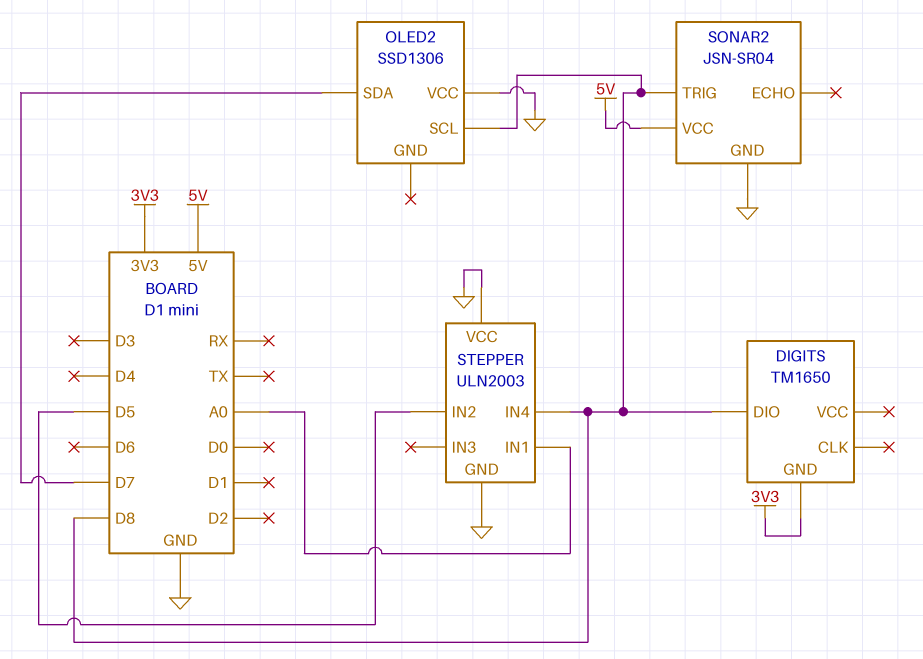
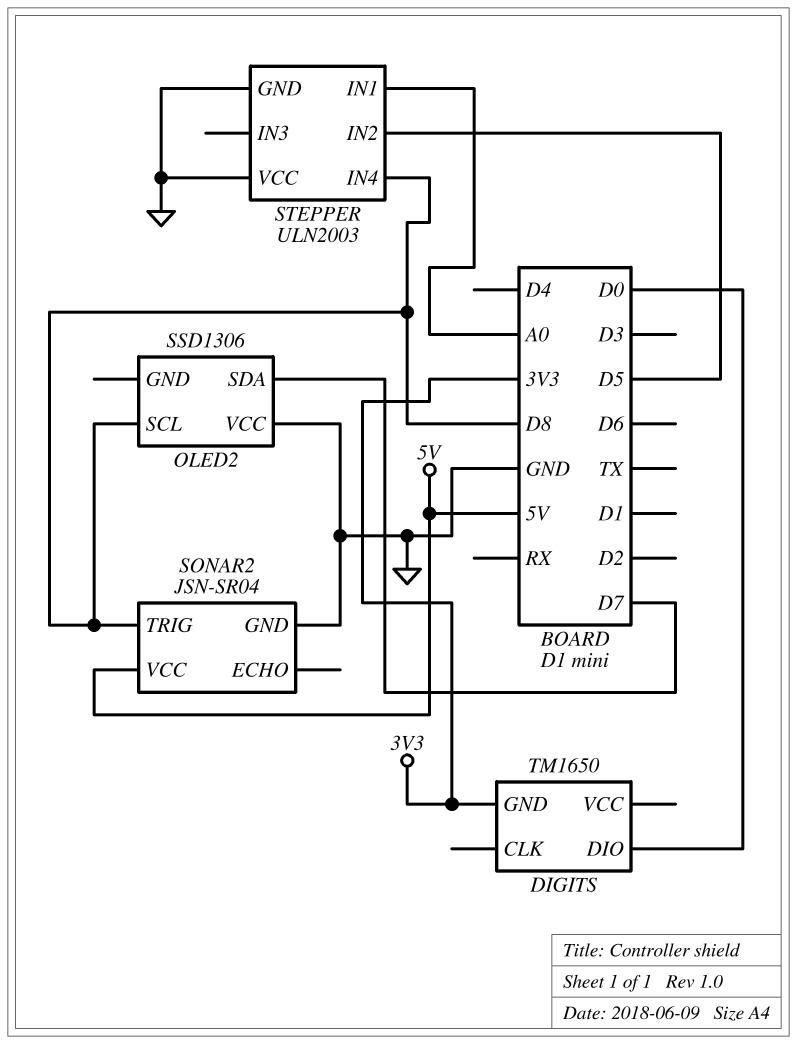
DIGITS pin DIO: D8 -> D0

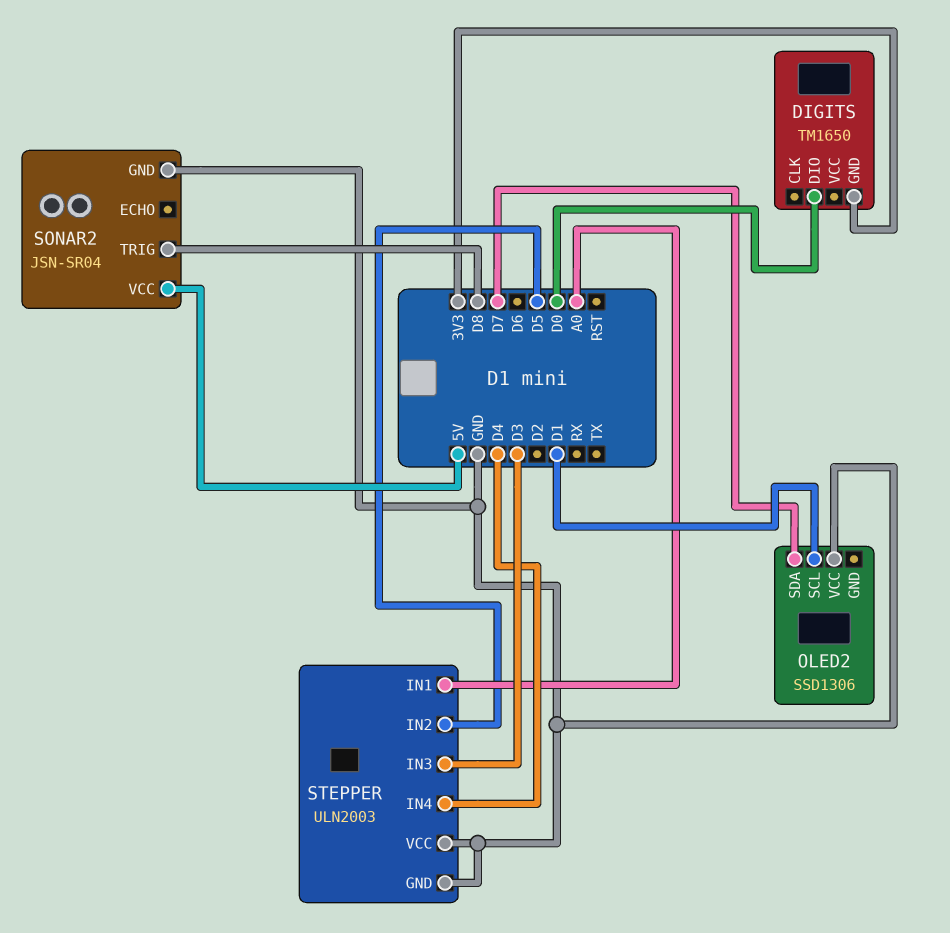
OLED2 pin SCL: D8 -> D1
STEPPER pin IN3: none -> D3
STEPPER pin IN4: D8 -> D4

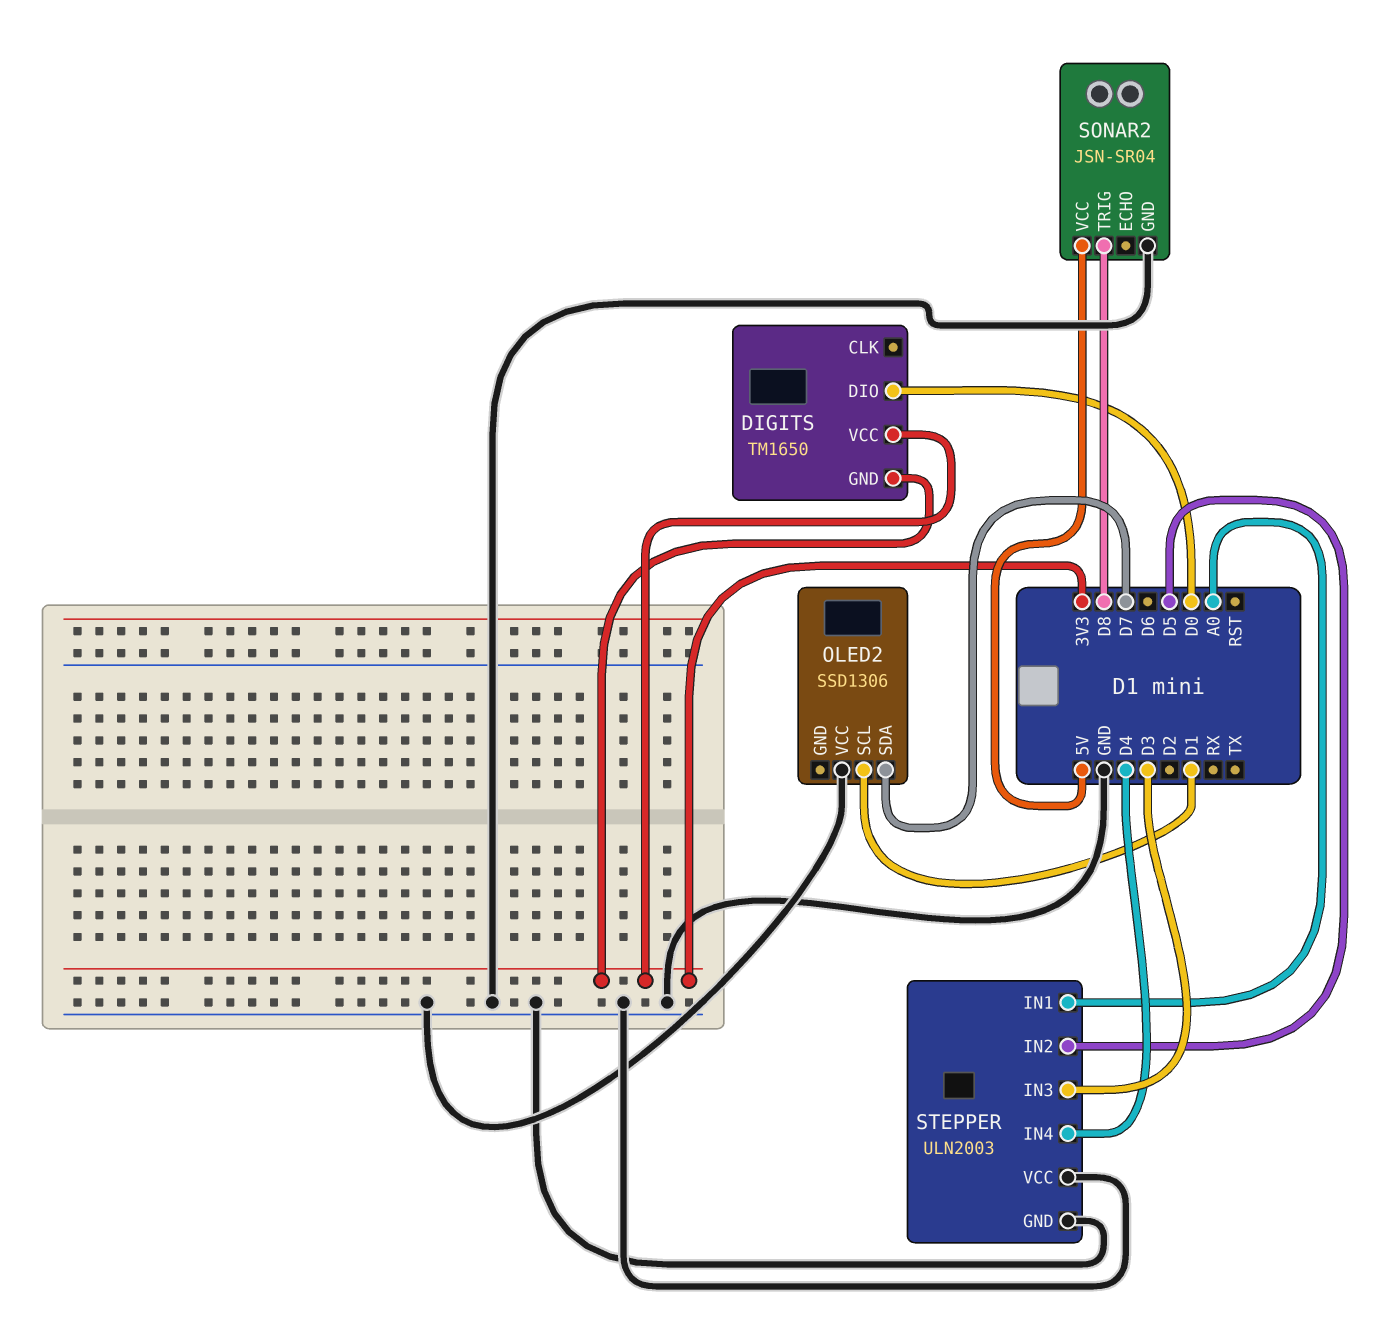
DIGITS pin VCC: none -> 3V3

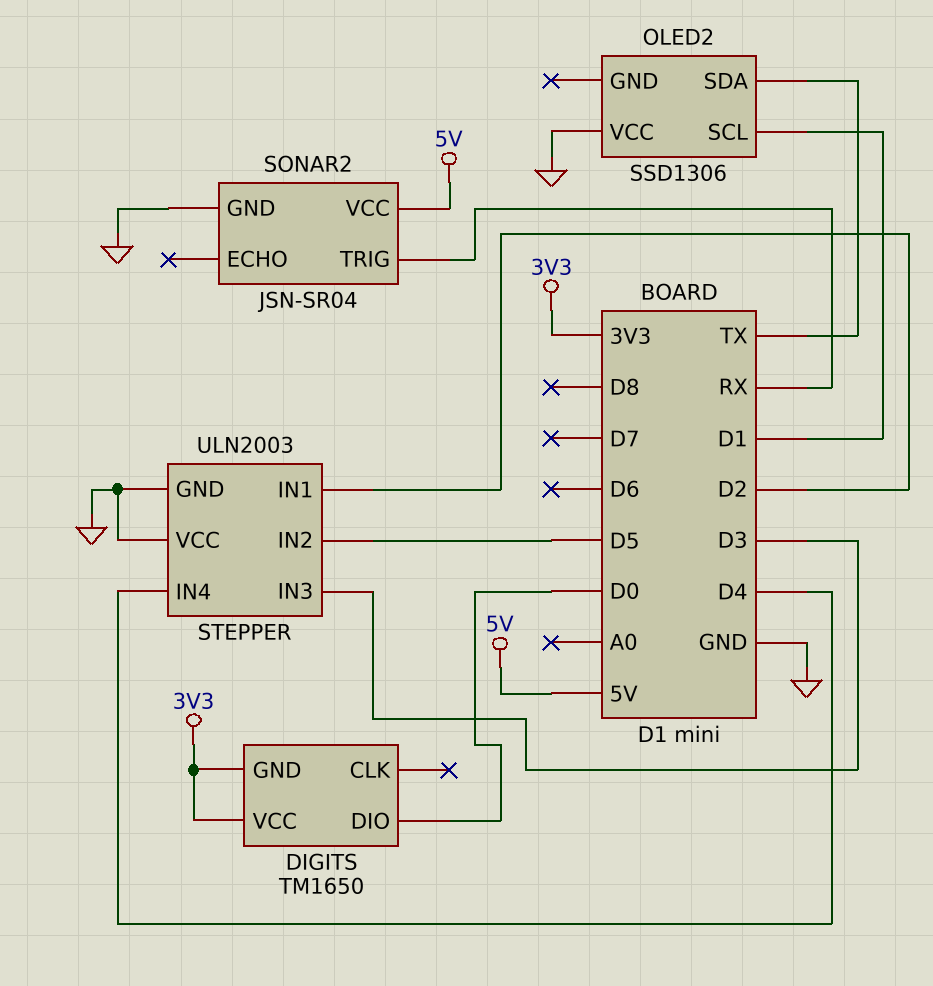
OLED2 pin SDA: D7 -> TX
SONAR2 pin TRIG: D8 -> RX
STEPPER pin IN1: A0 -> D2

